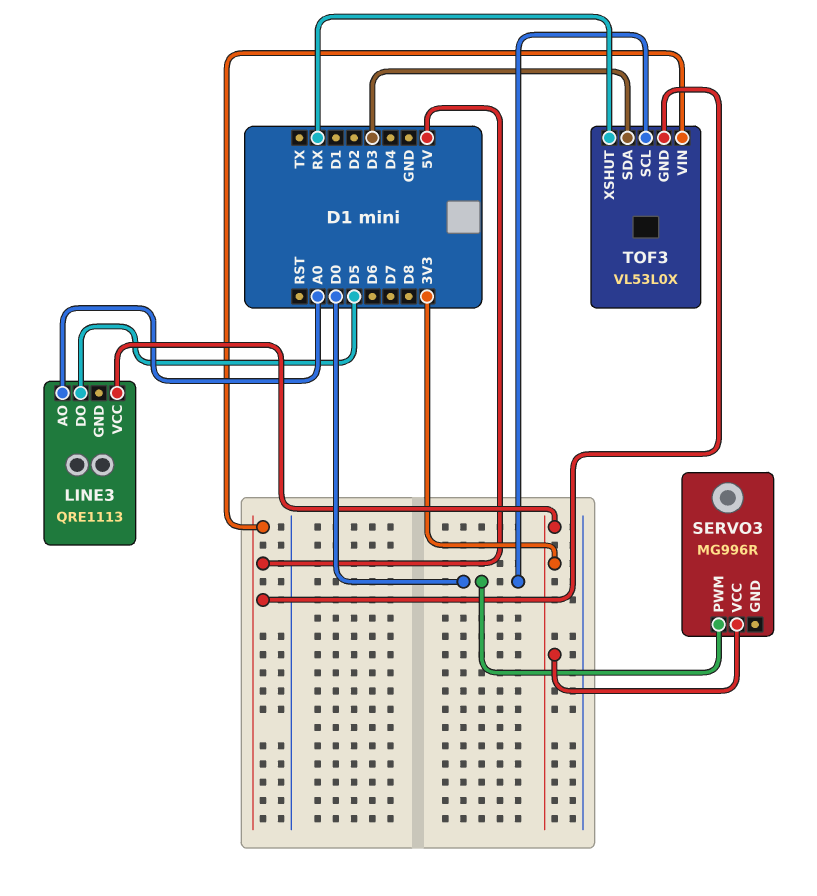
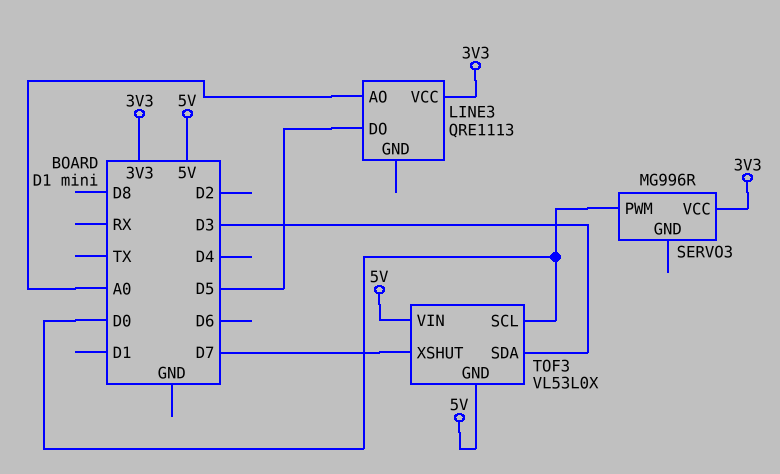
TOF3 pin XSHUT: RX -> D7

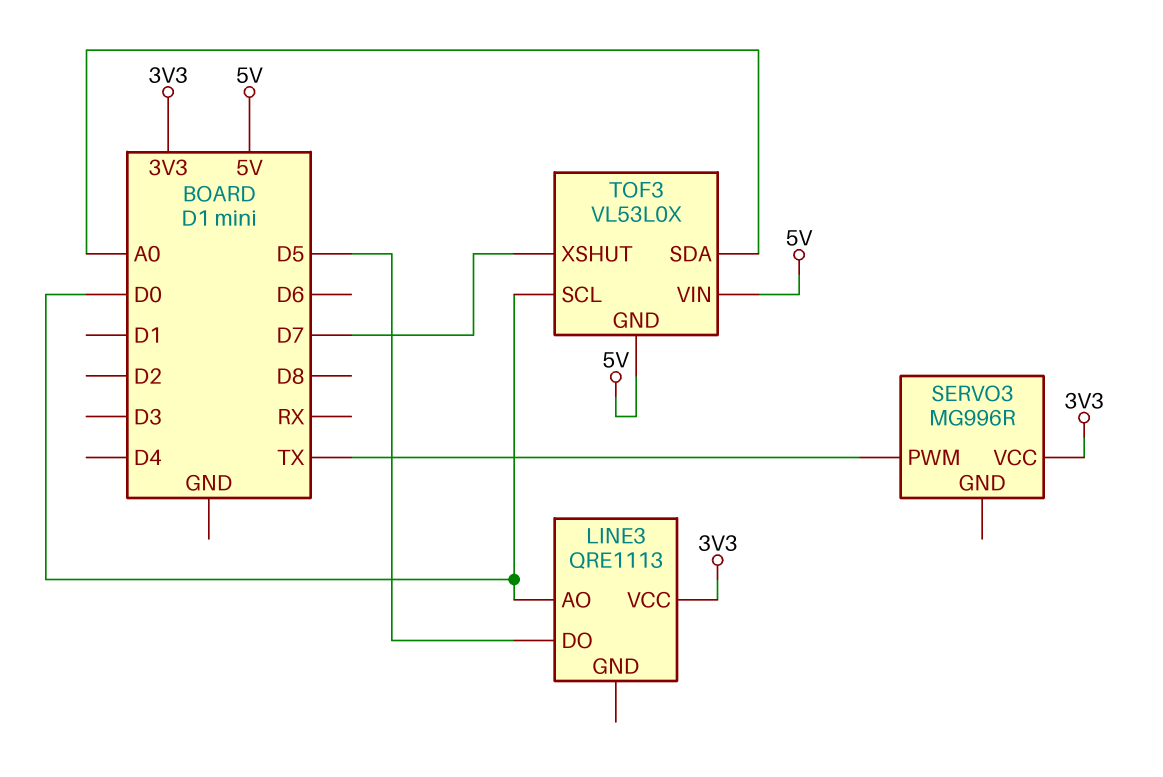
LINE3 pin AO: A0 -> D0
SERVO3 pin PWM: D0 -> TX
TOF3 pin SDA: D3 -> A0

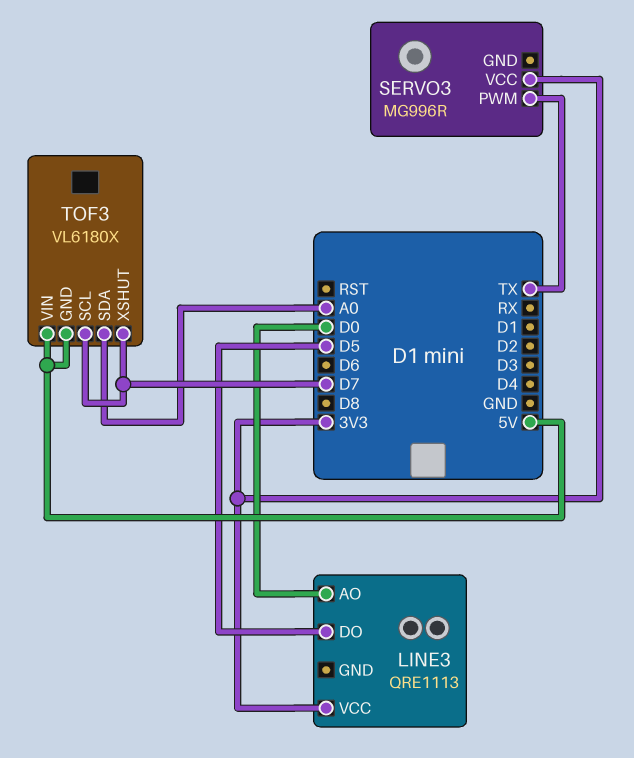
TOF3: VL53L0X -> VL6180X
TOF3 pin SCL: D0 -> D7

